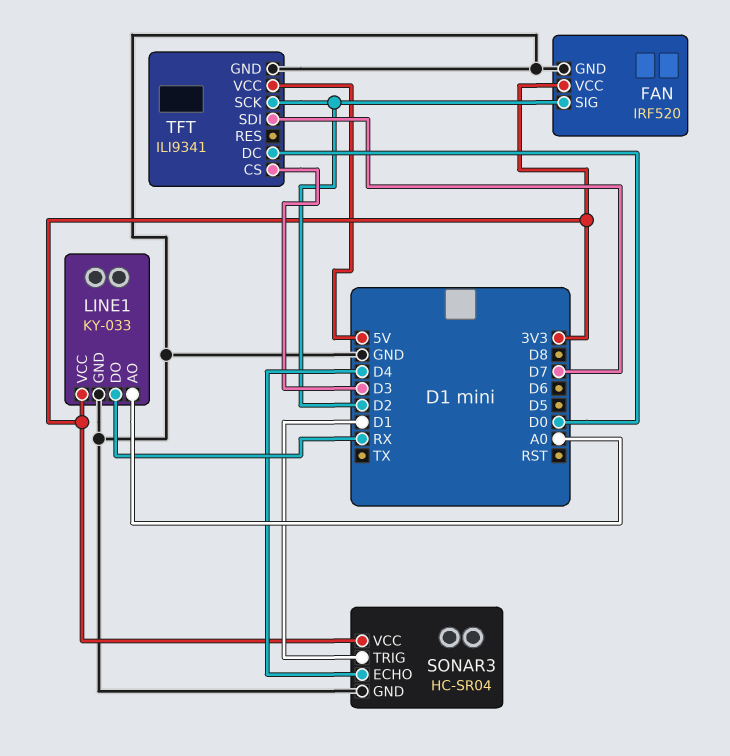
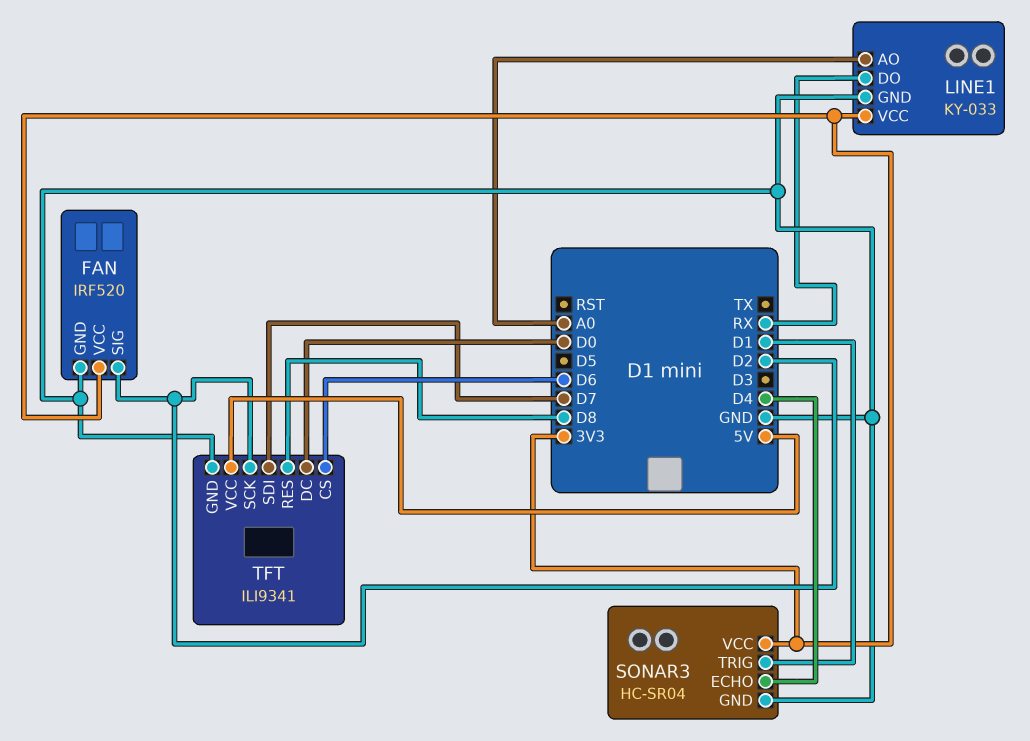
TFT pin CS: D3 -> D6
TFT pin RES: none -> D8

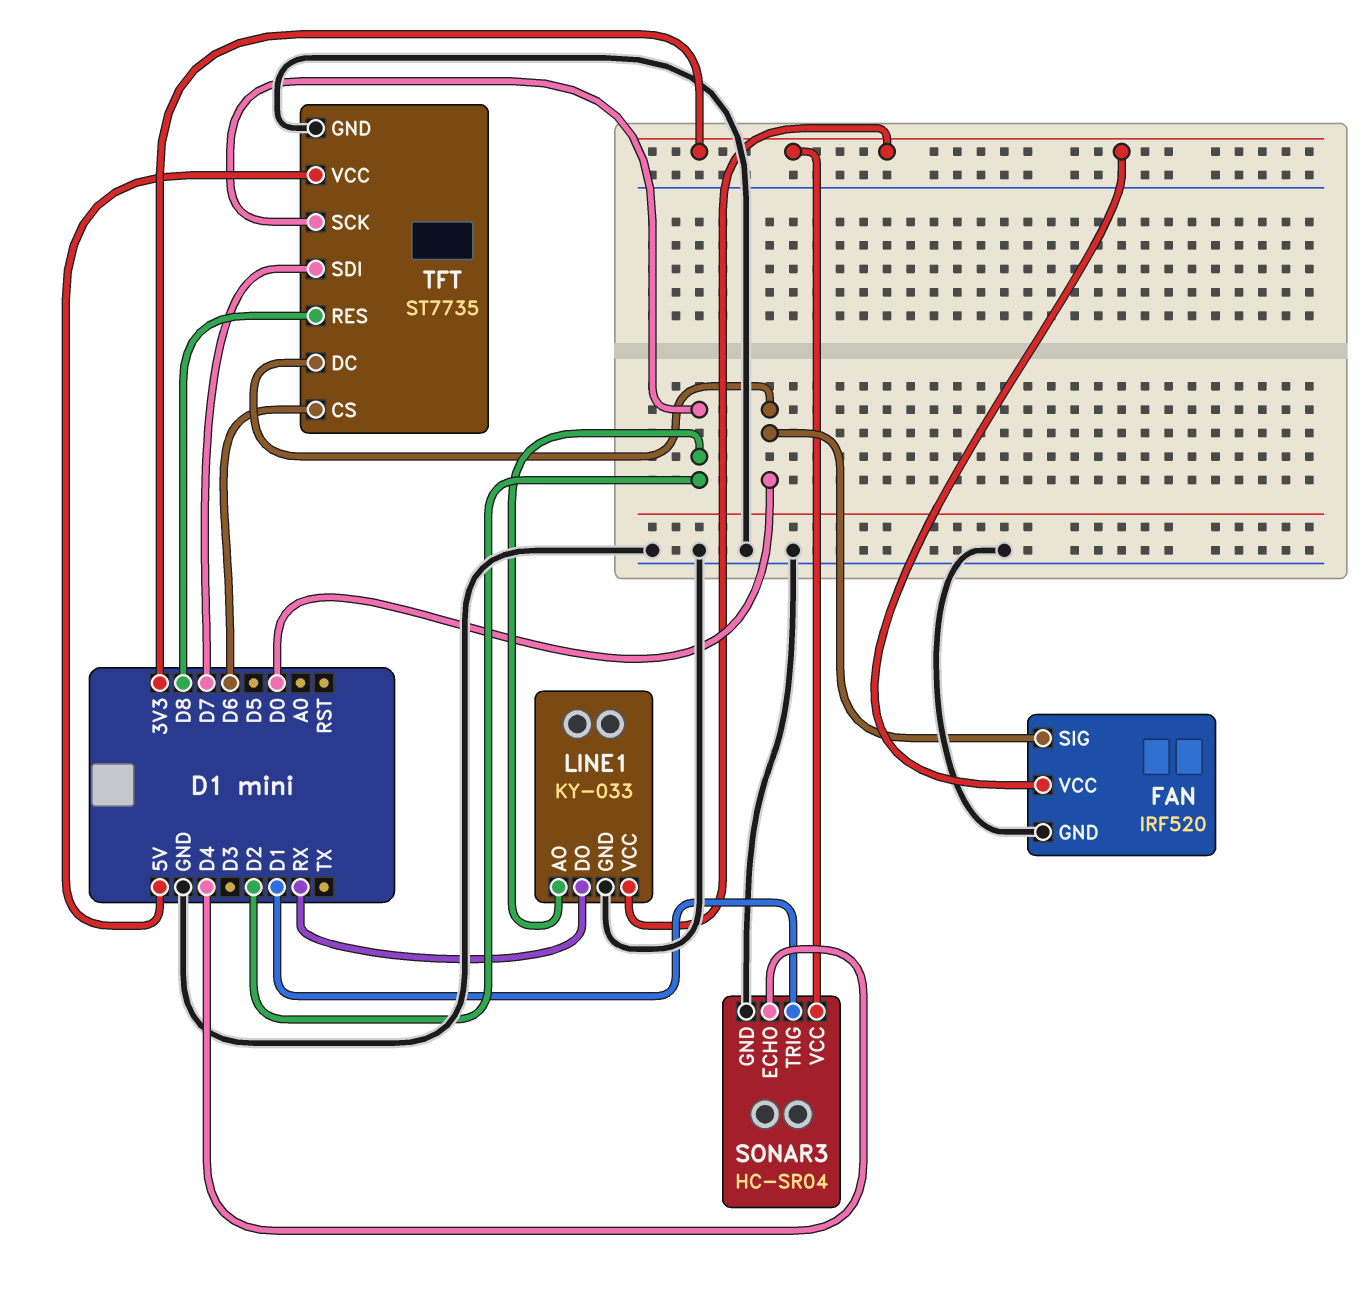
FAN pin SIG: D2 -> D0
LINE1 pin AO: A0 -> D2
TFT: ILI9341 -> ST7735

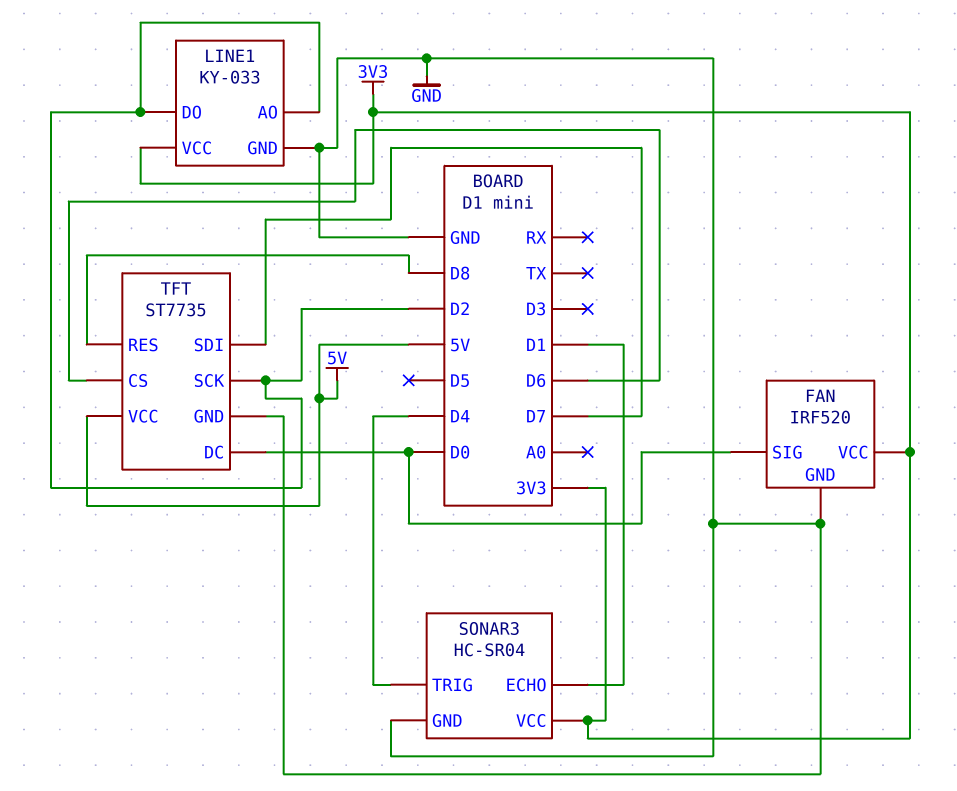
LINE1 pin DO: RX -> D2
SONAR3 pin ECHO: D4 -> D1
SONAR3 pin TRIG: D1 -> D4

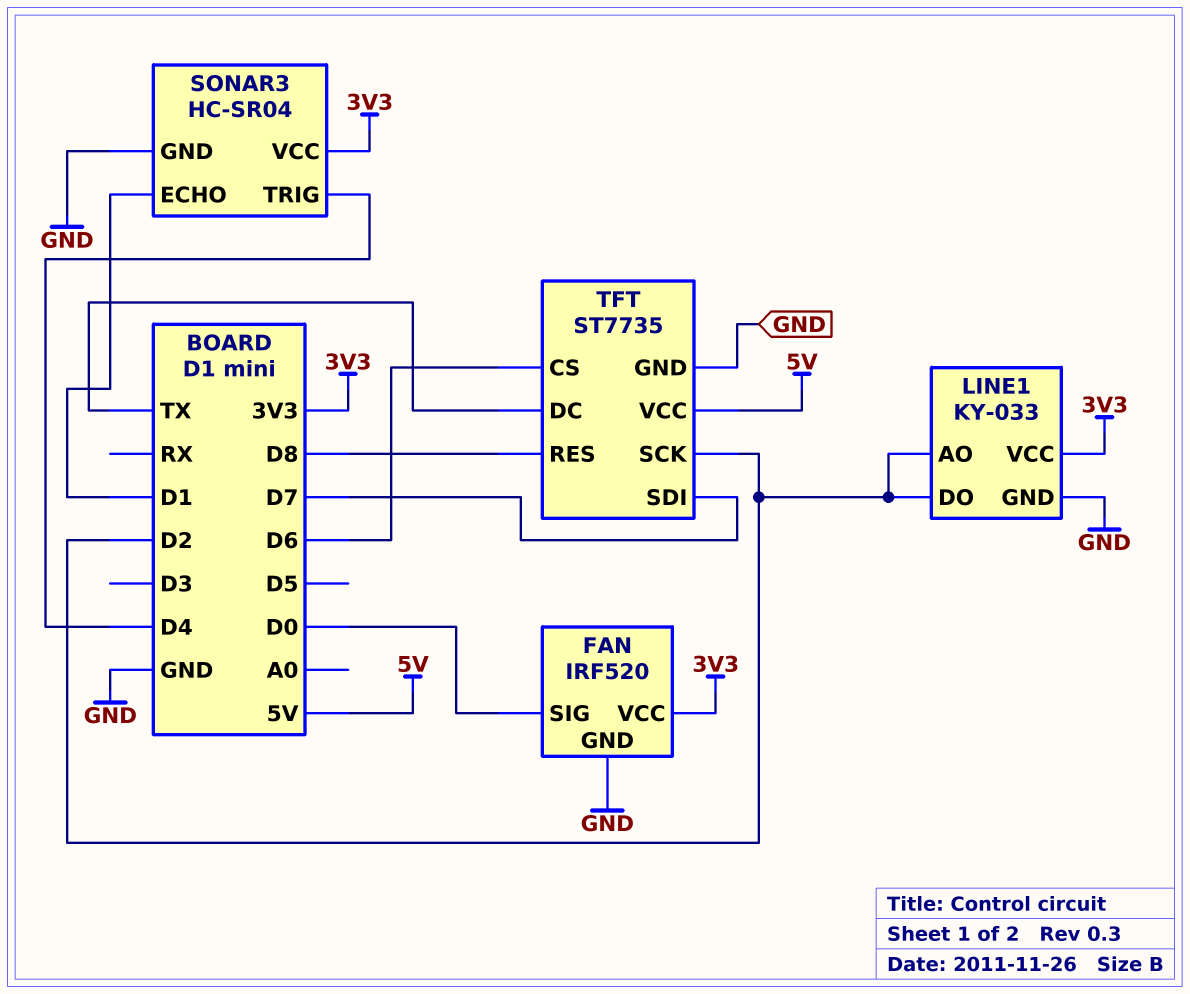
TFT pin DC: D0 -> TX

